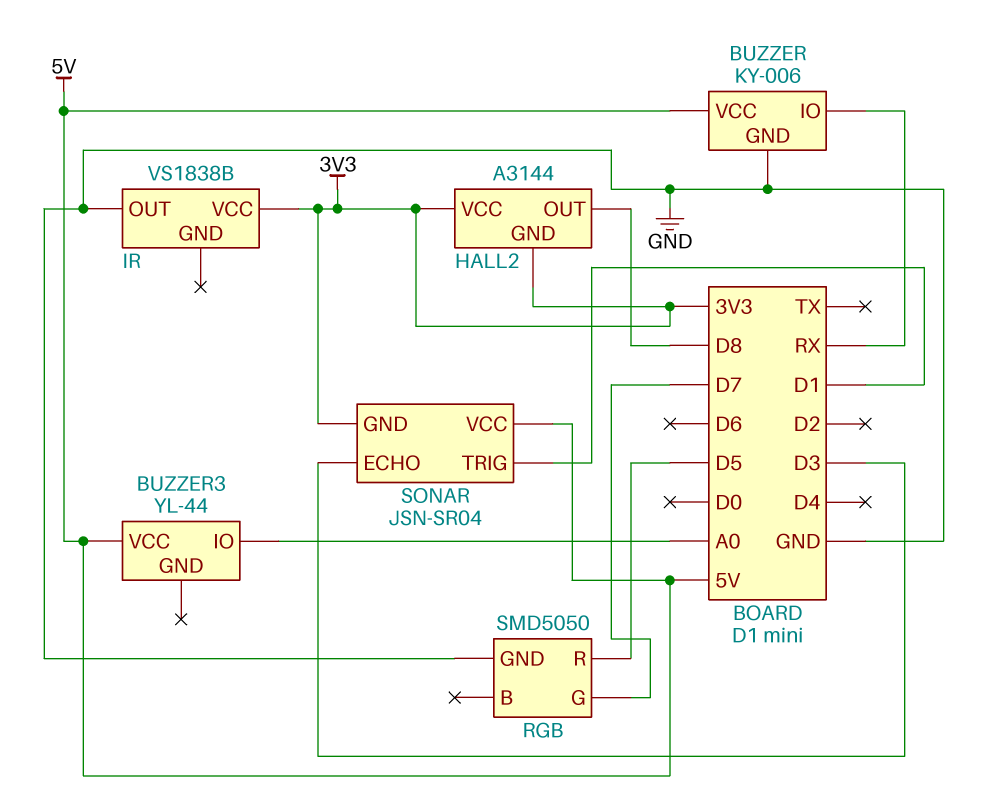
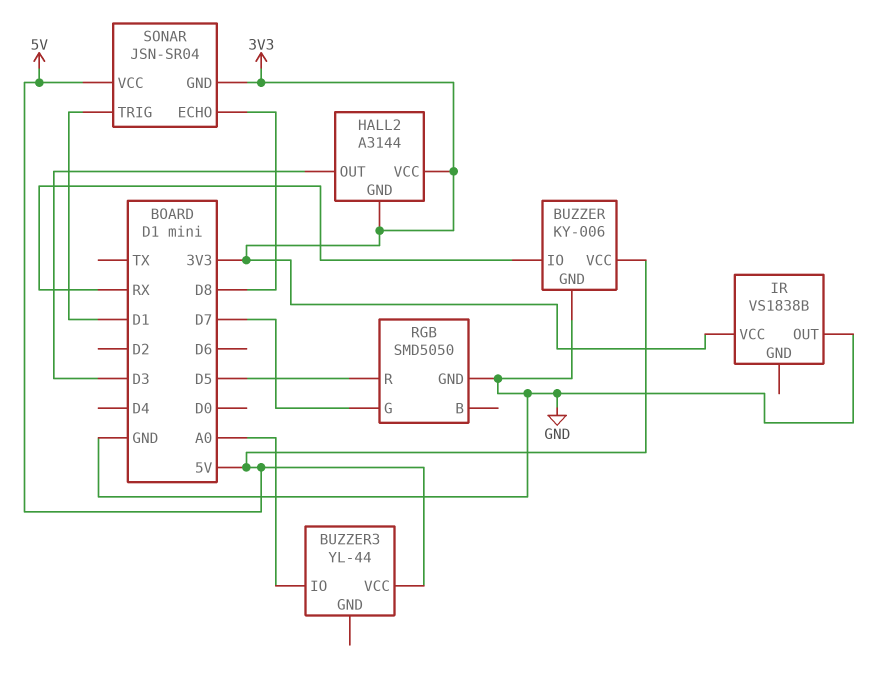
HALL2 pin OUT: D8 -> D3
SONAR pin ECHO: D3 -> D8

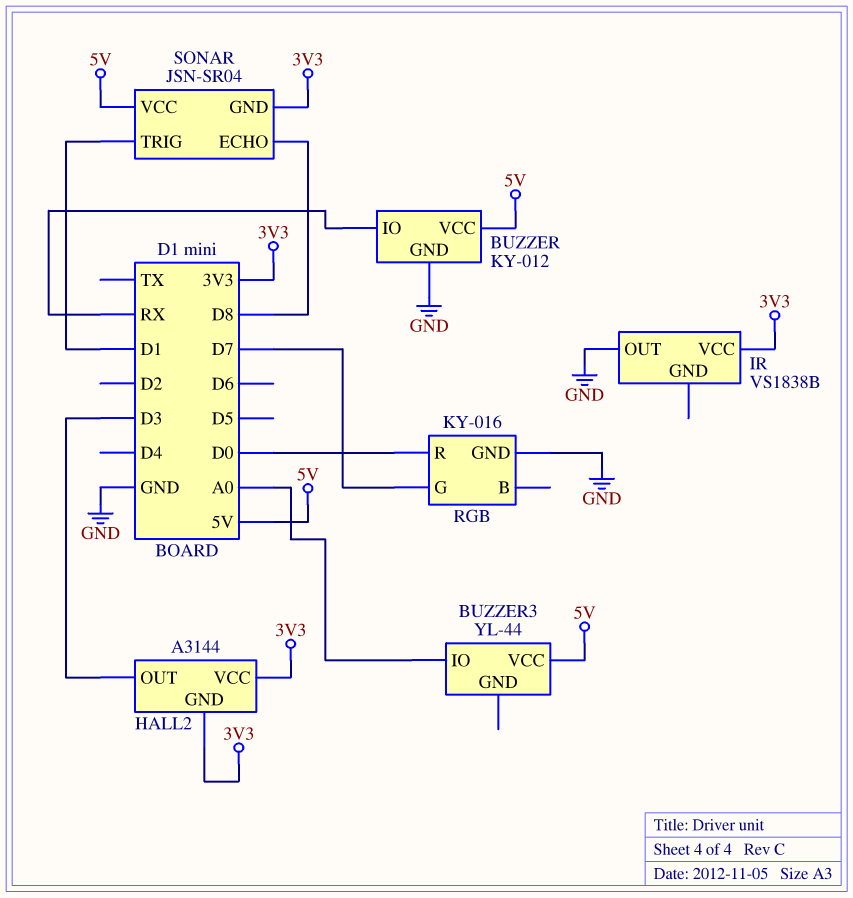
BUZZER: KY-006 -> KY-012
RGB: SMD5050 -> KY-016
RGB pin R: D5 -> D0

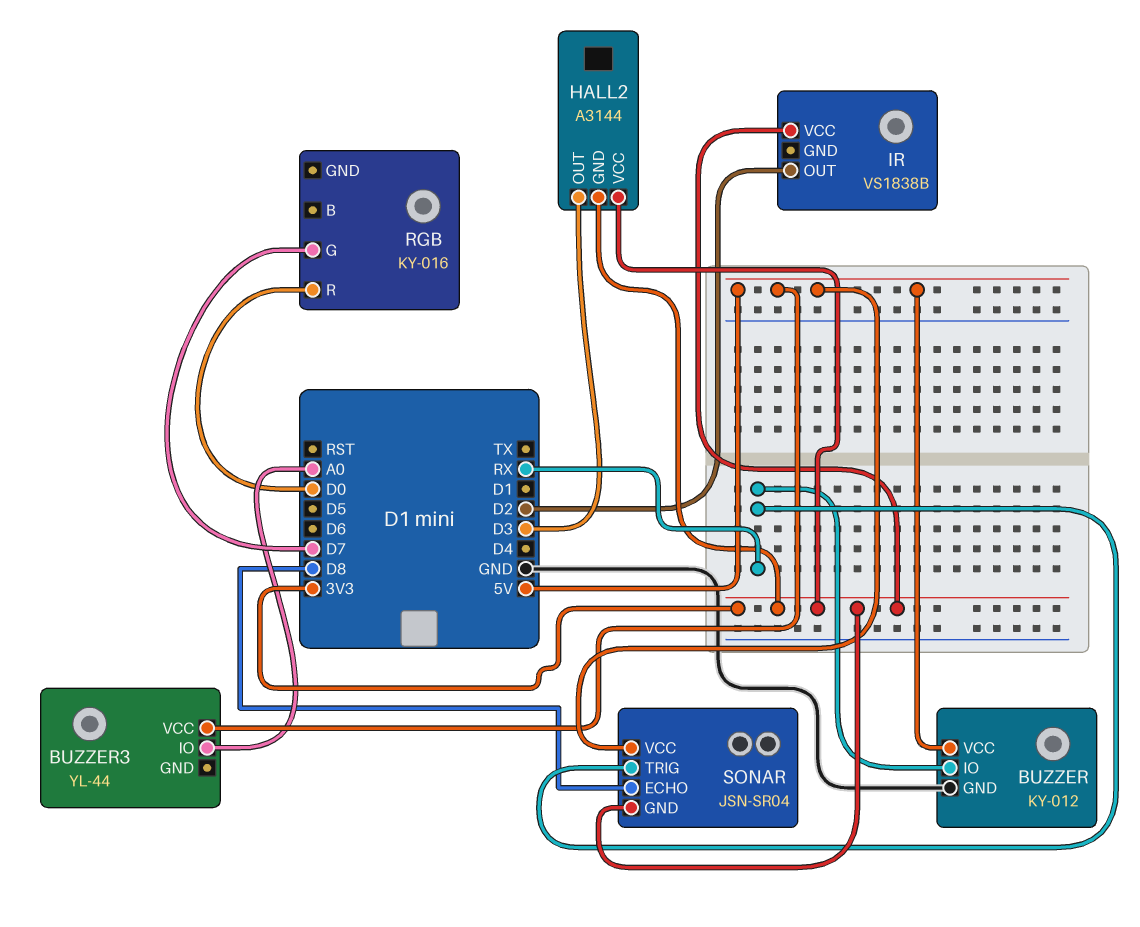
IR pin OUT: GND -> D2
RGB pin GND: GND -> none
SONAR pin TRIG: D1 -> RX

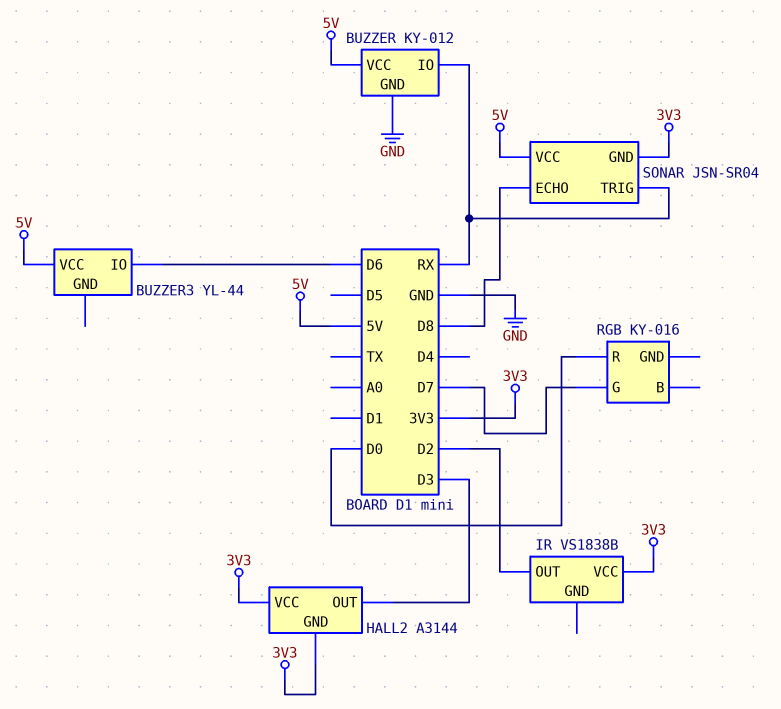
BUZZER3 pin IO: A0 -> D6

